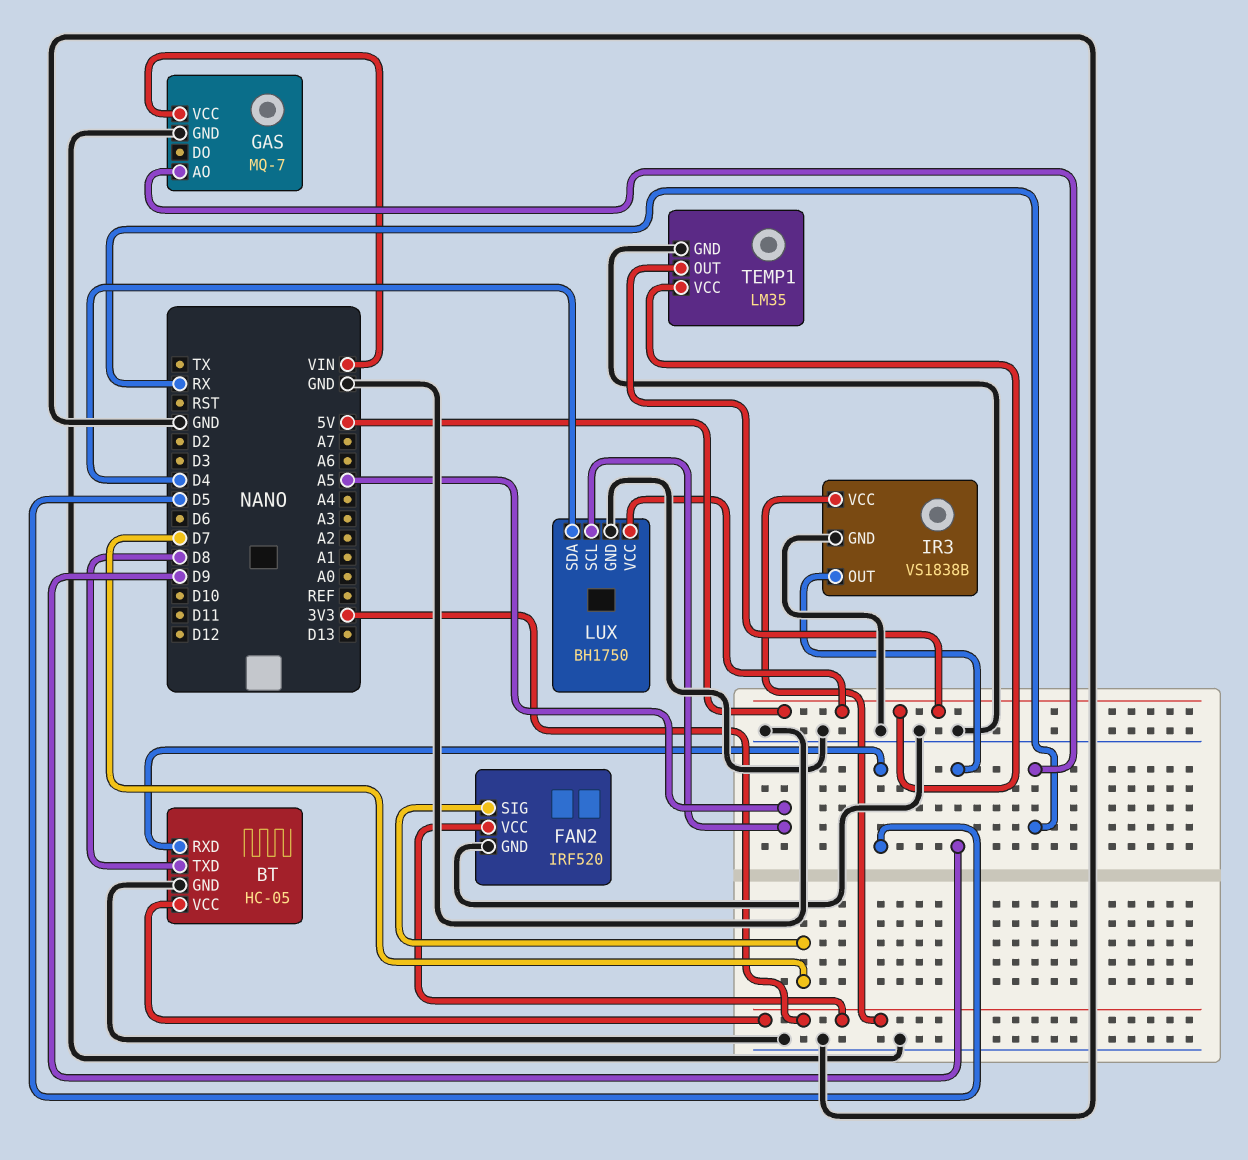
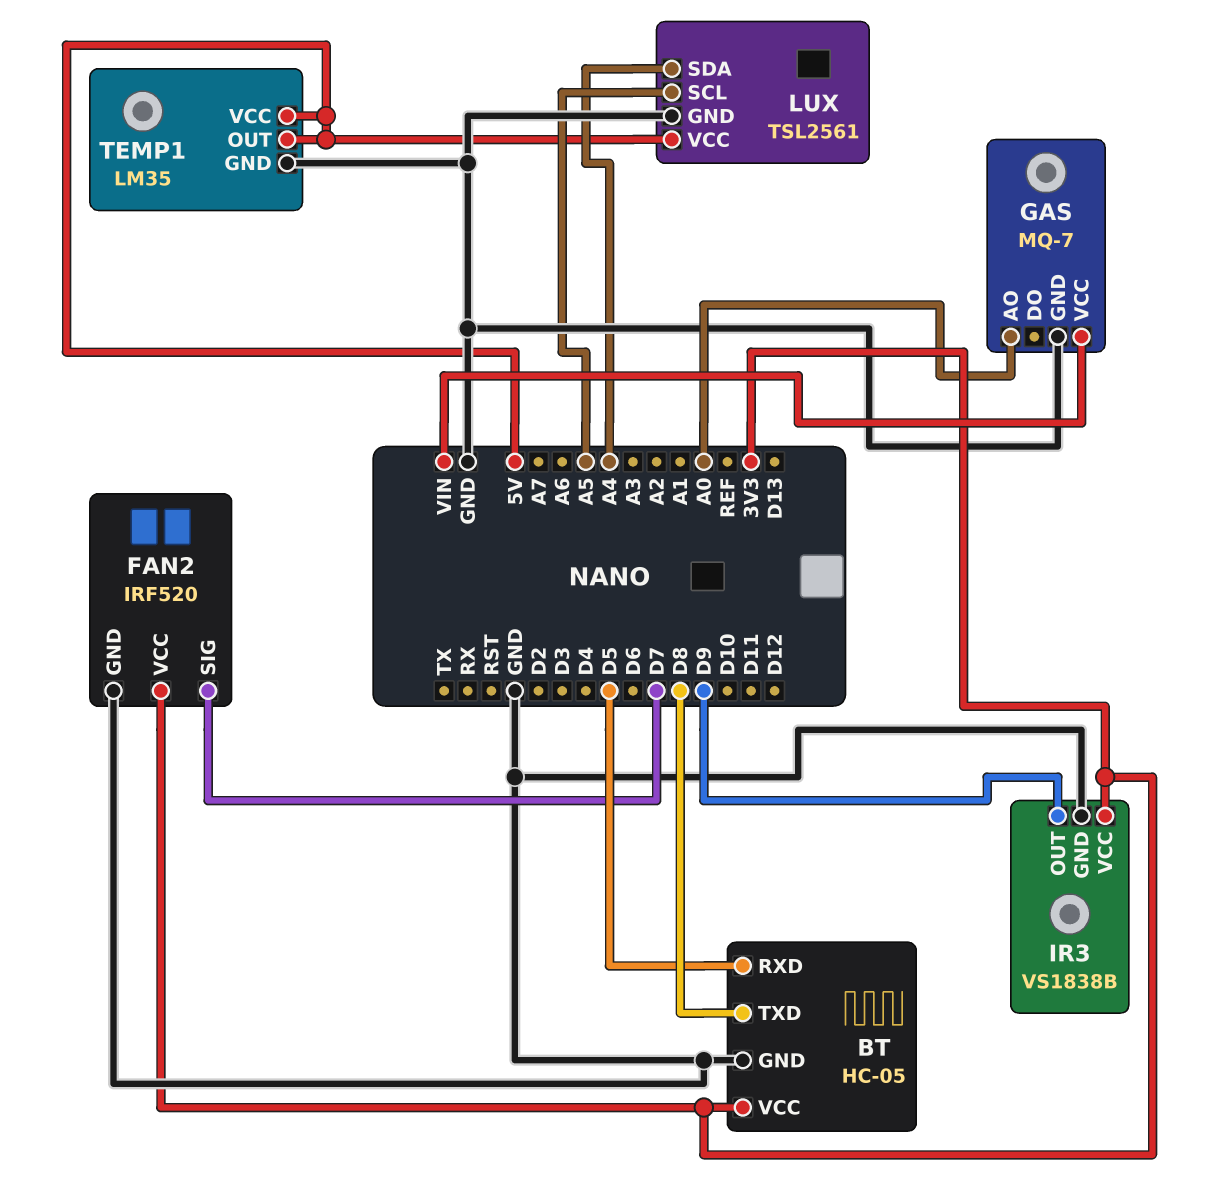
GAS pin AO: RX -> A0
LUX: BH1750 -> TSL2561
LUX pin SDA: D4 -> A4

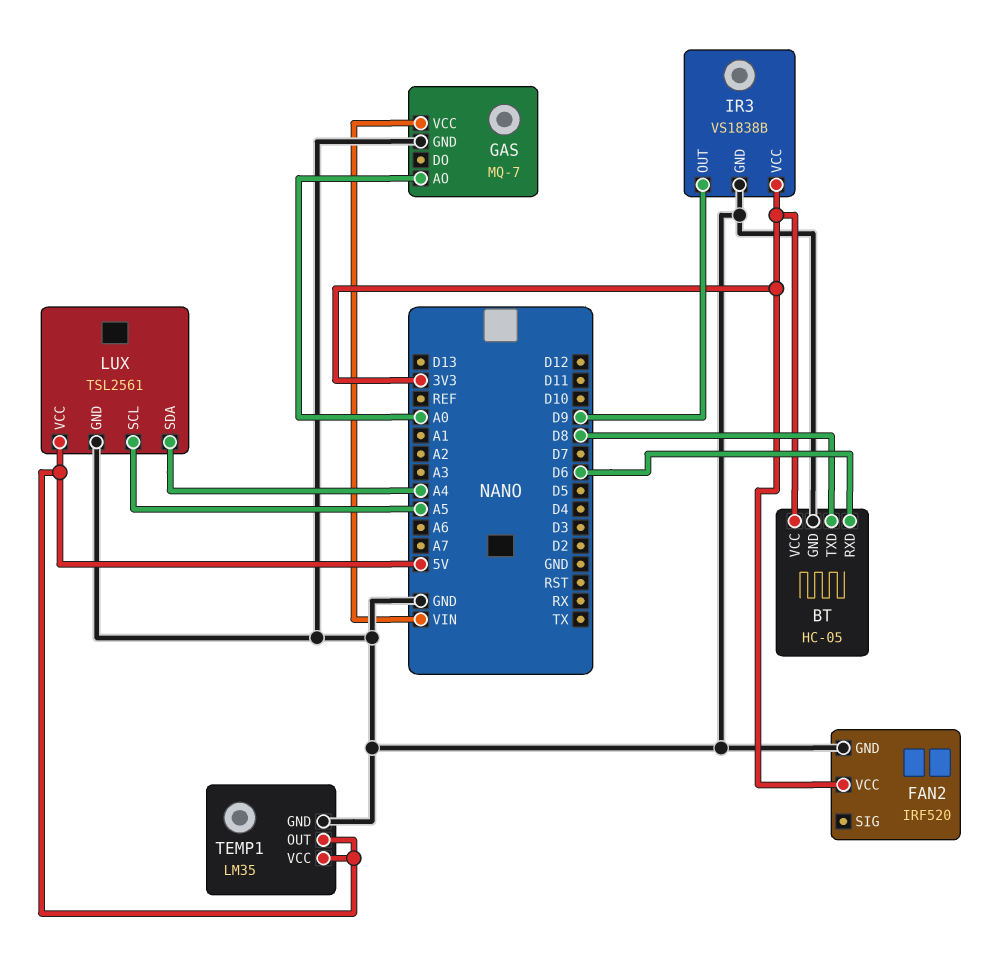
BT pin RXD: D5 -> D6
FAN2 pin SIG: D7 -> none

